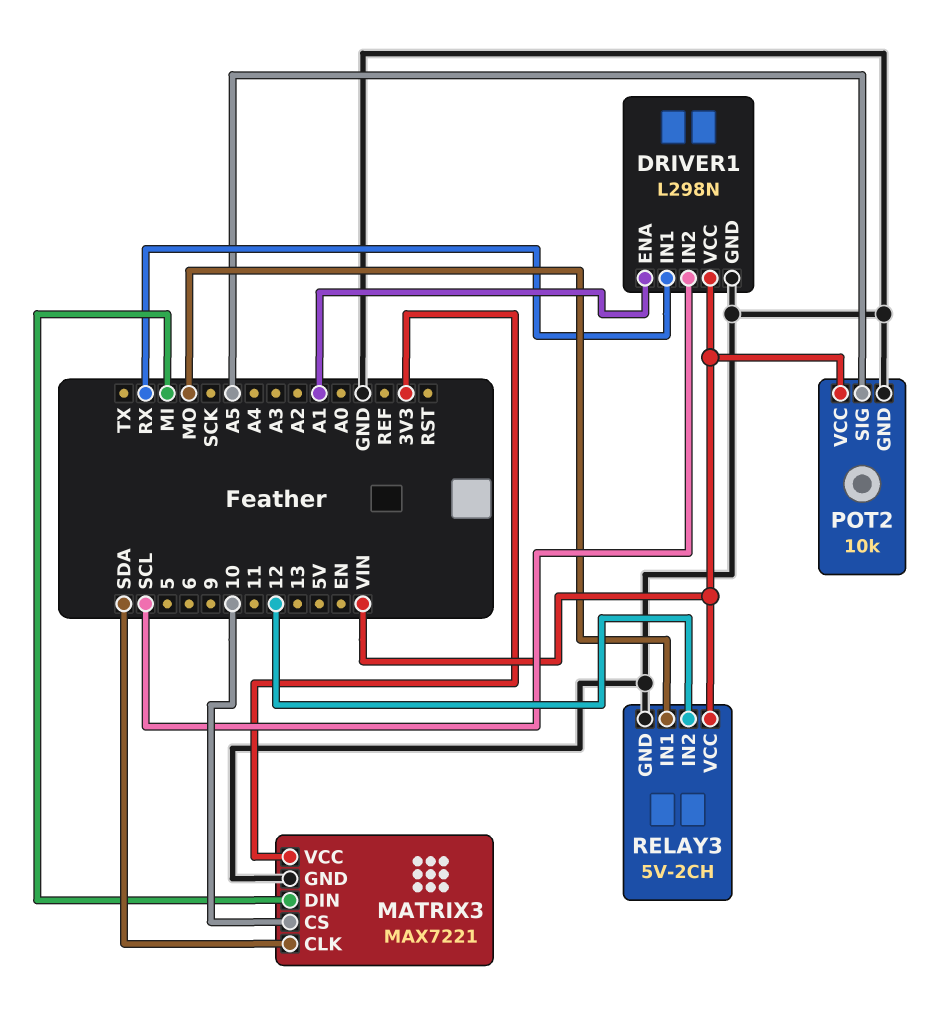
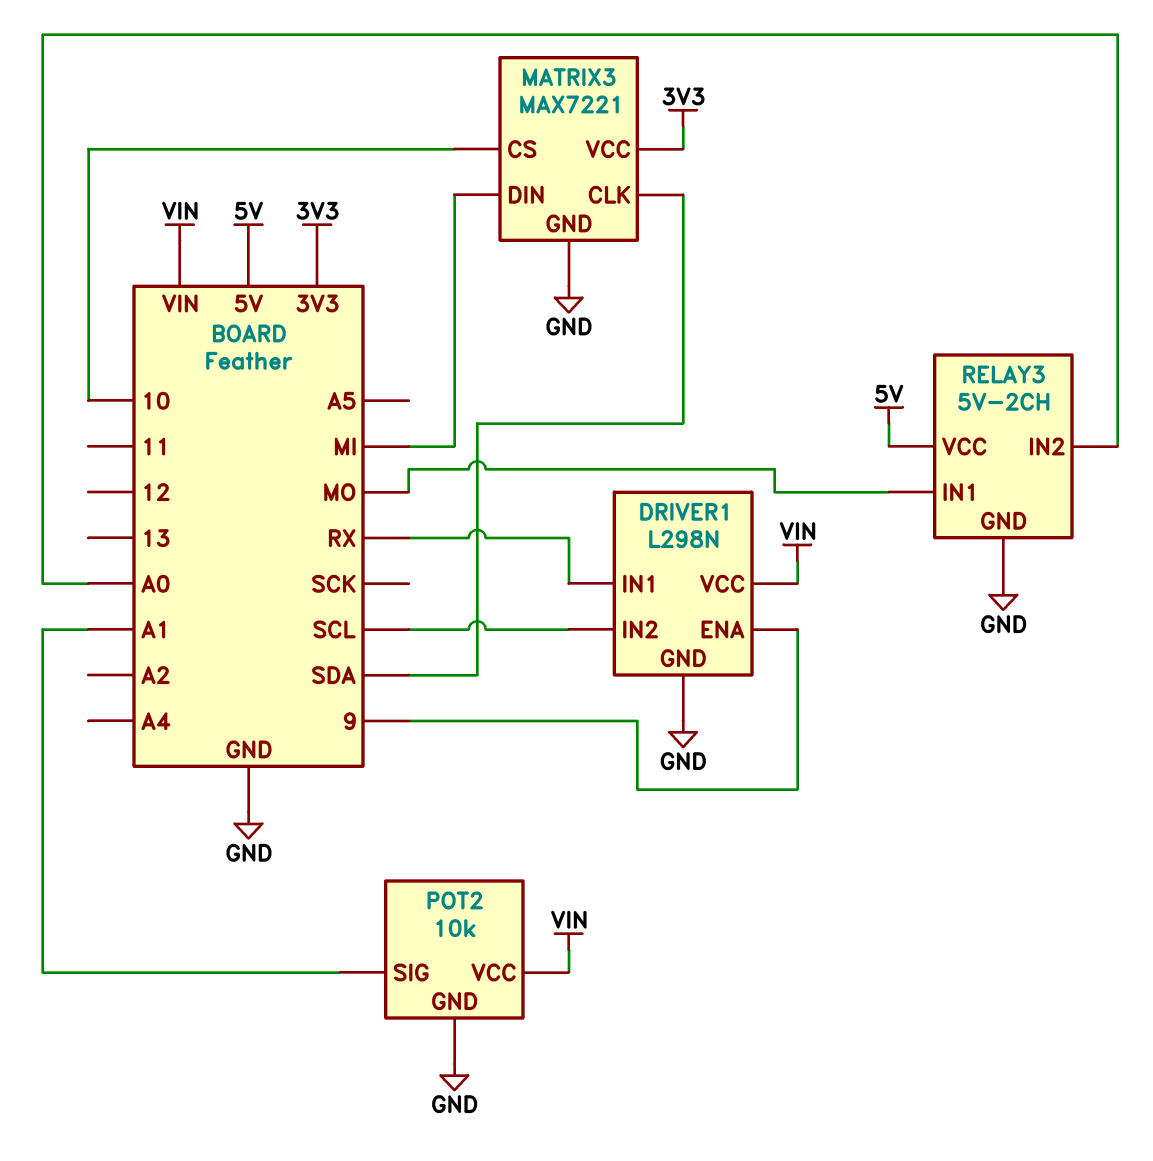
DRIVER1 pin ENA: A1 -> 9
POT2 pin SIG: A5 -> A1
RELAY3 pin IN2: 12 -> A0
RELAY3 pin VCC: VIN -> 5V

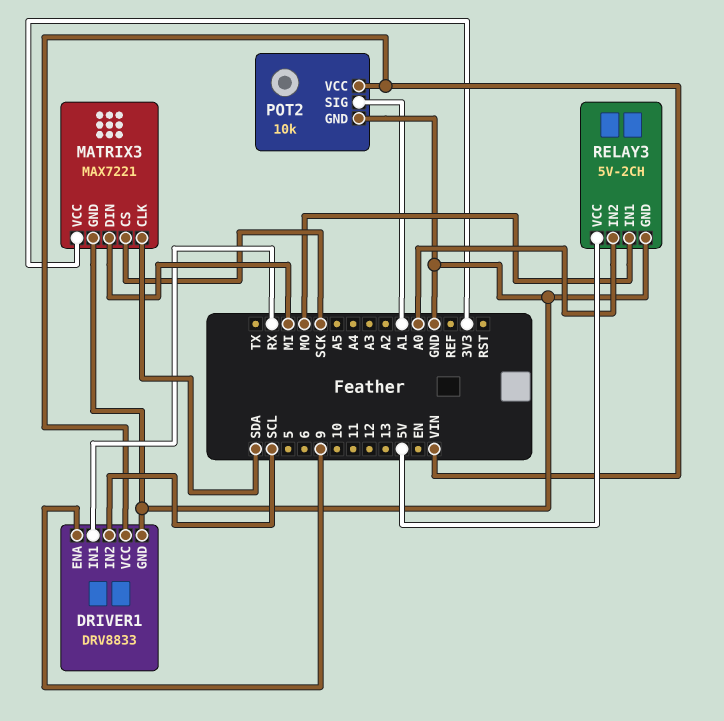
DRIVER1: L298N -> DRV8833
MATRIX3 pin CS: 10 -> SCK

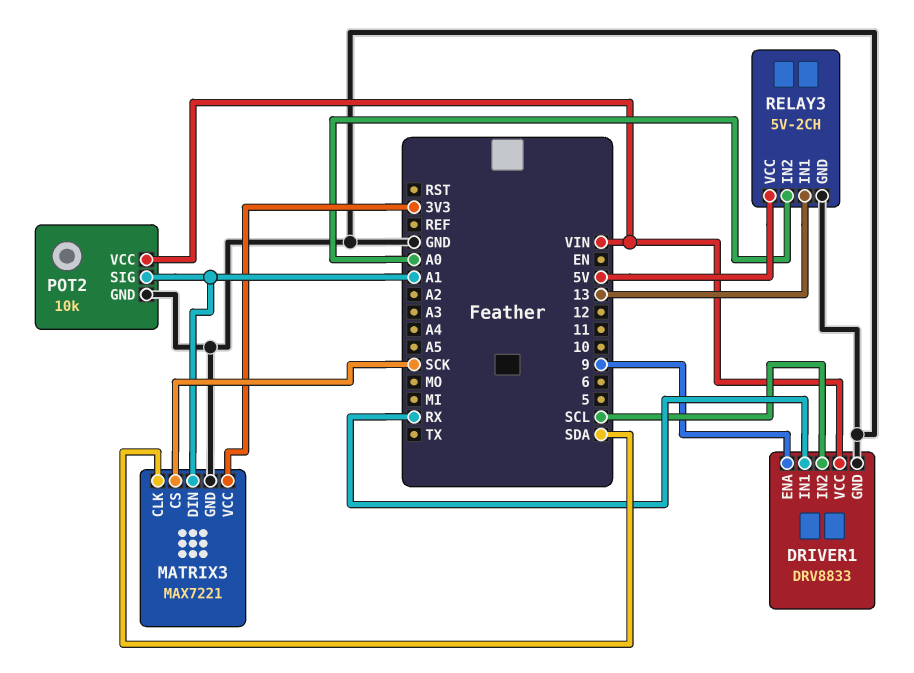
MATRIX3 pin DIN: MI -> A1
RELAY3 pin IN1: MO -> 13

